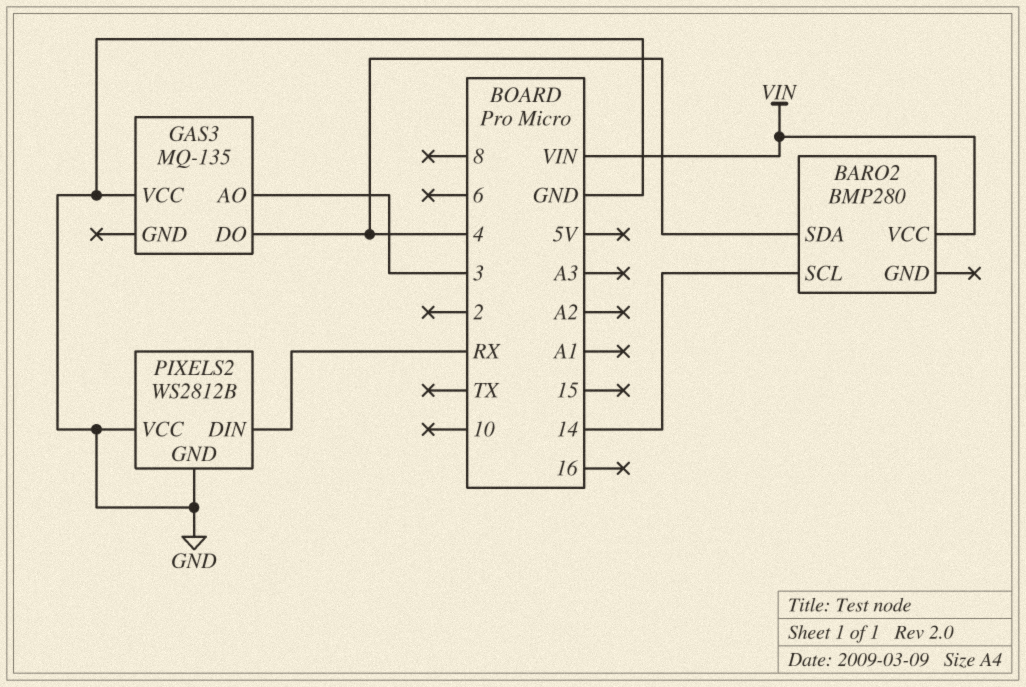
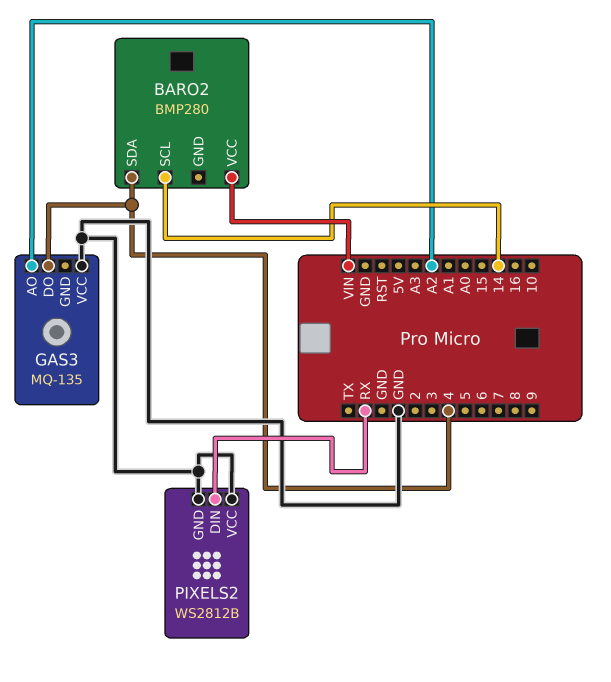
GAS3 pin AO: 3 -> A2

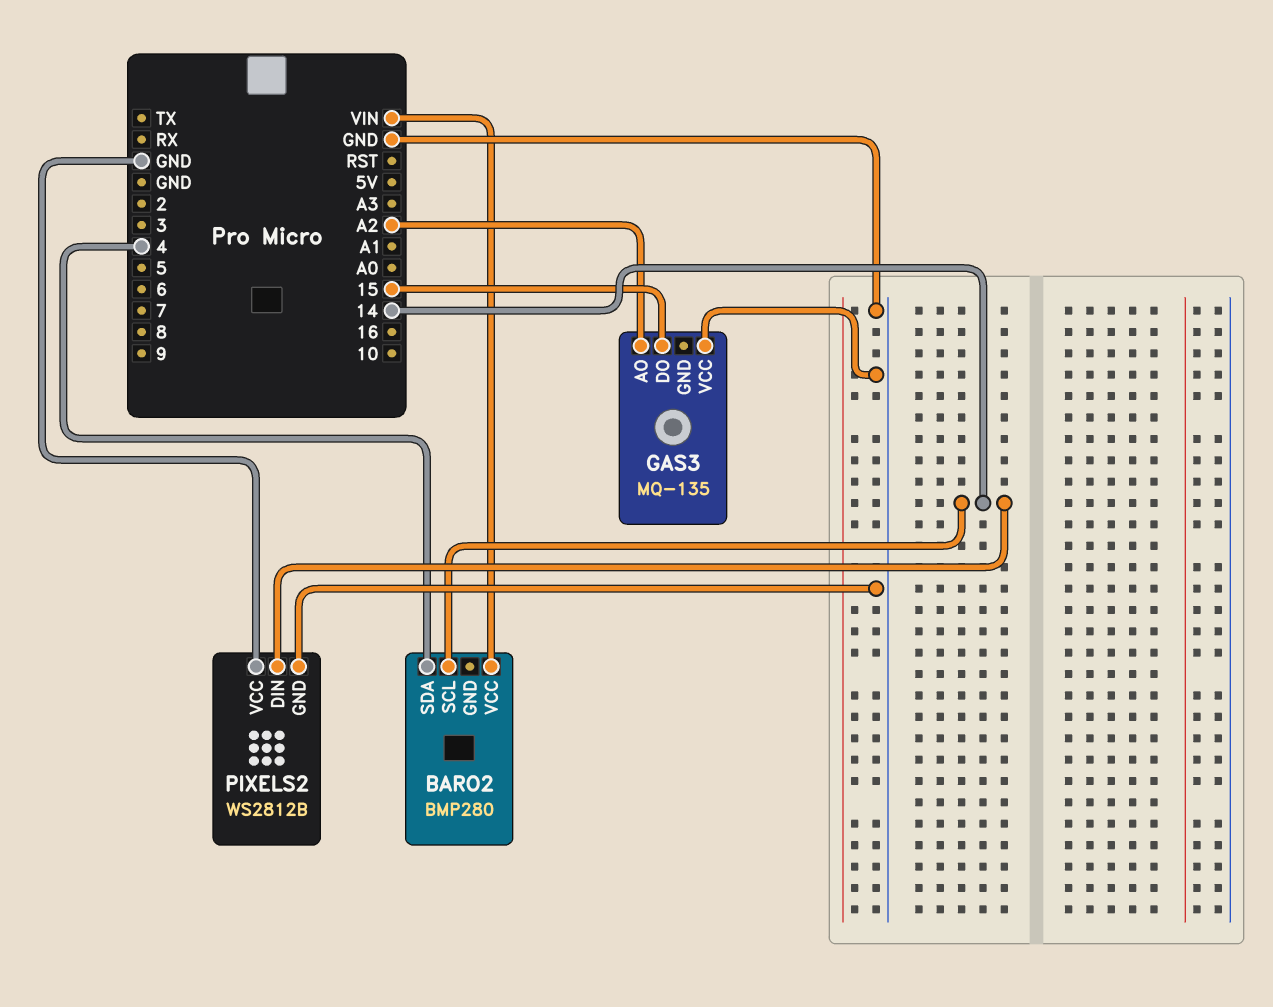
GAS3 pin DO: 4 -> 15
PIXELS2 pin DIN: RX -> 14

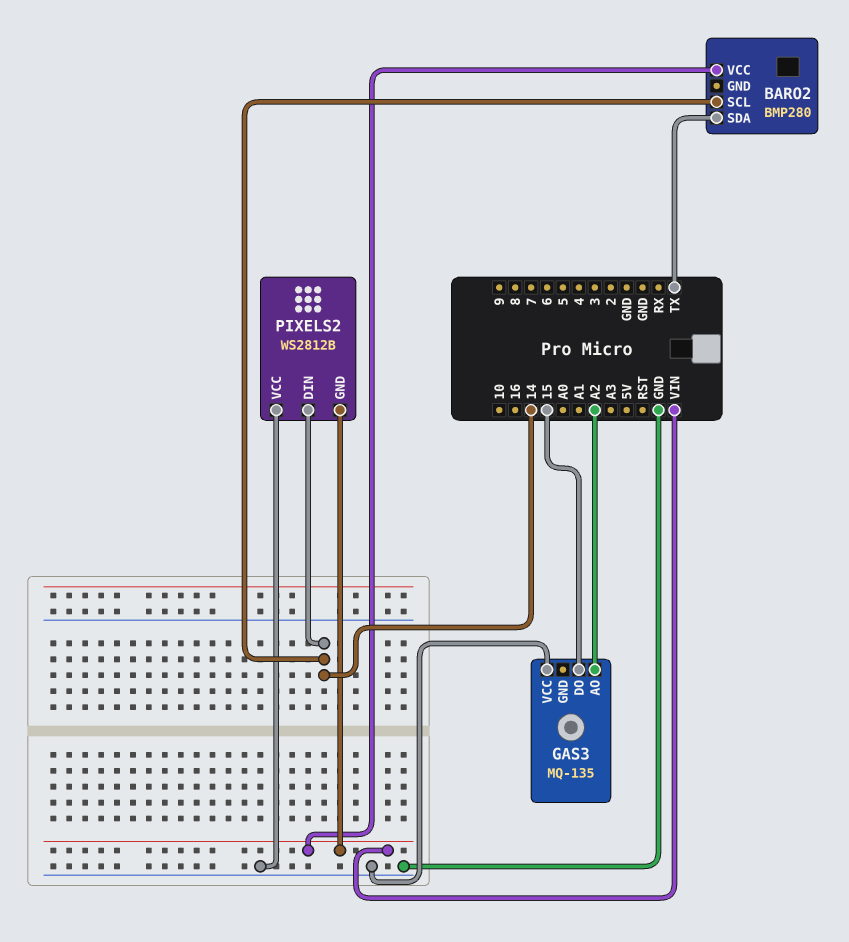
BARO2 pin SDA: 4 -> TX
PIXELS2 pin GND: GND -> VIN

